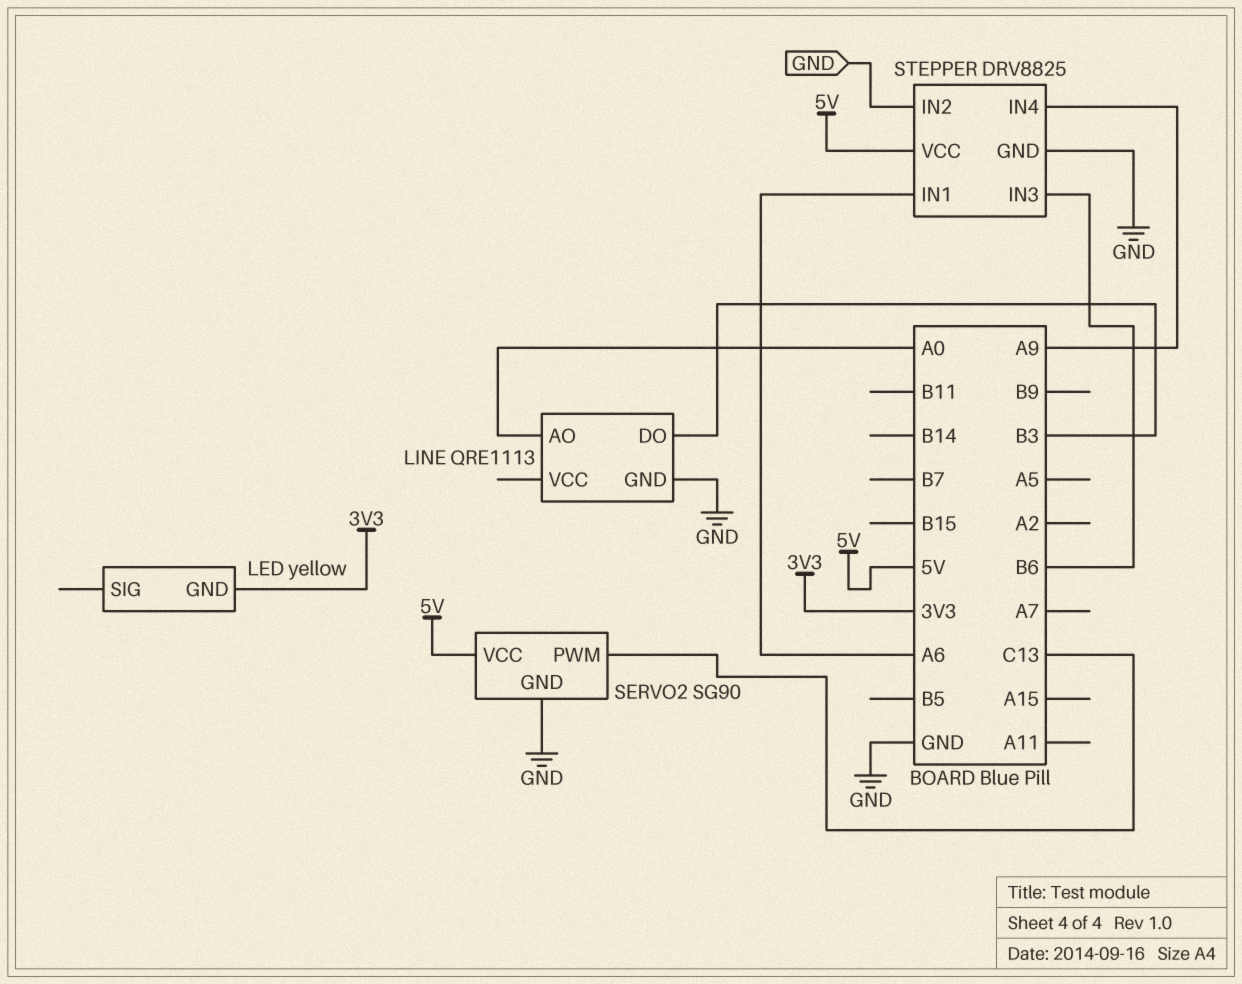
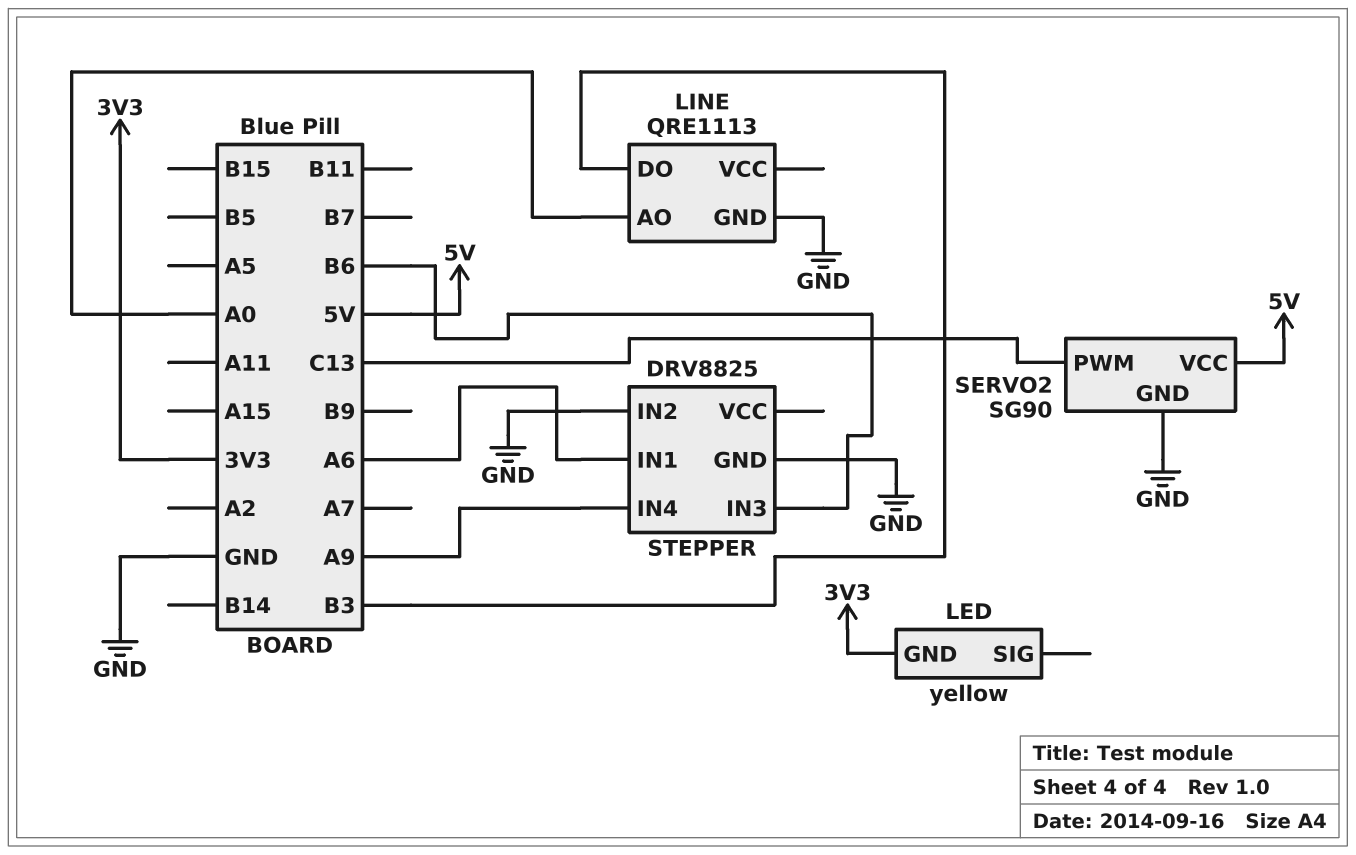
STEPPER pin VCC: 5V -> none

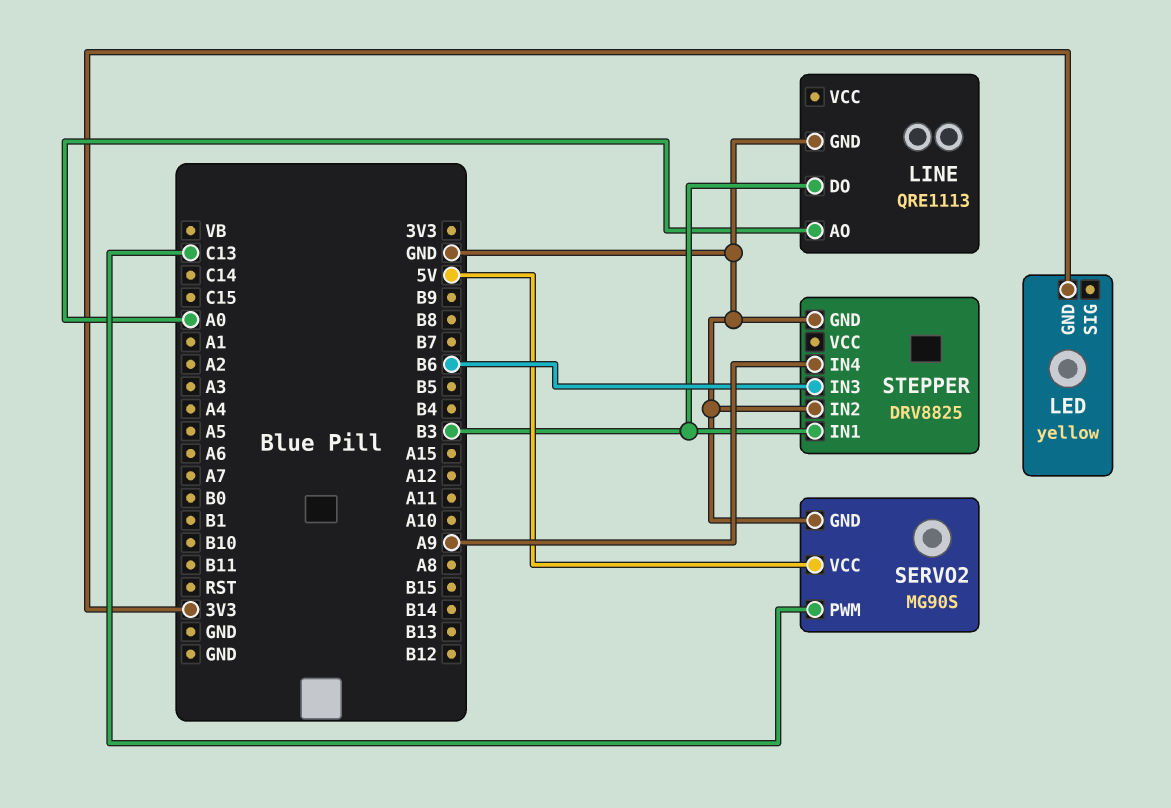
SERVO2: SG90 -> MG90S
STEPPER pin IN1: A6 -> B3

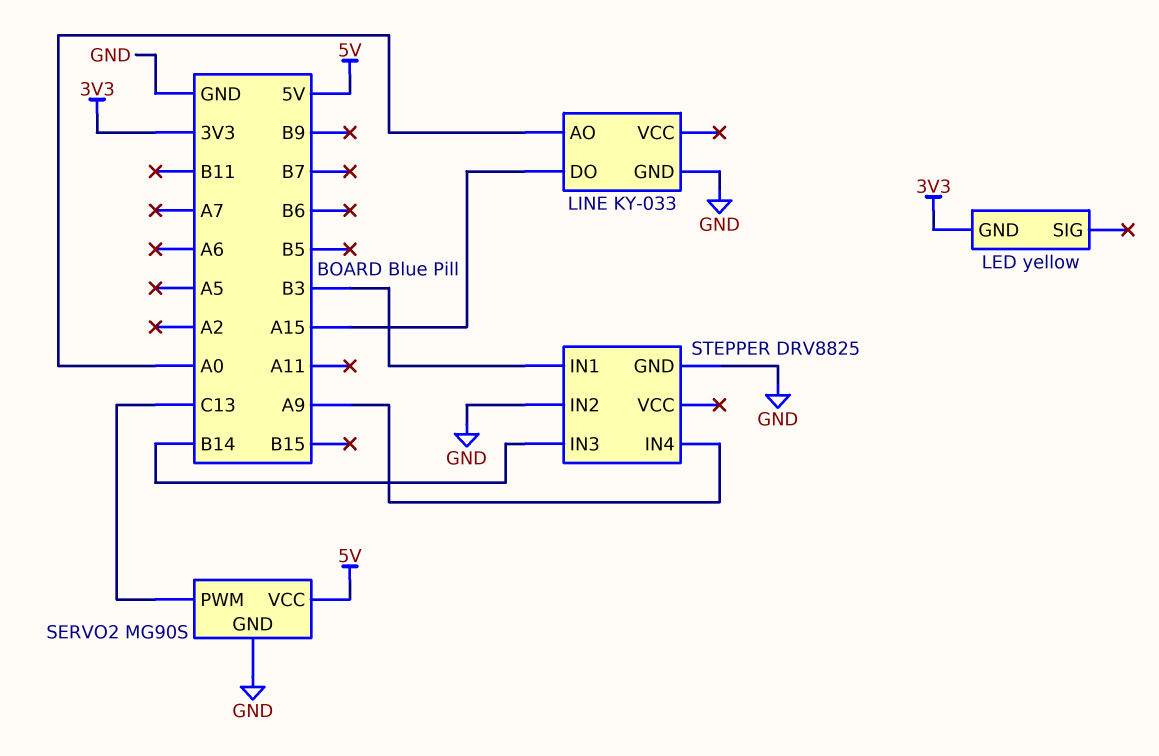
LINE: QRE1113 -> KY-033
LINE pin DO: B3 -> A15
STEPPER pin IN3: B6 -> B14

